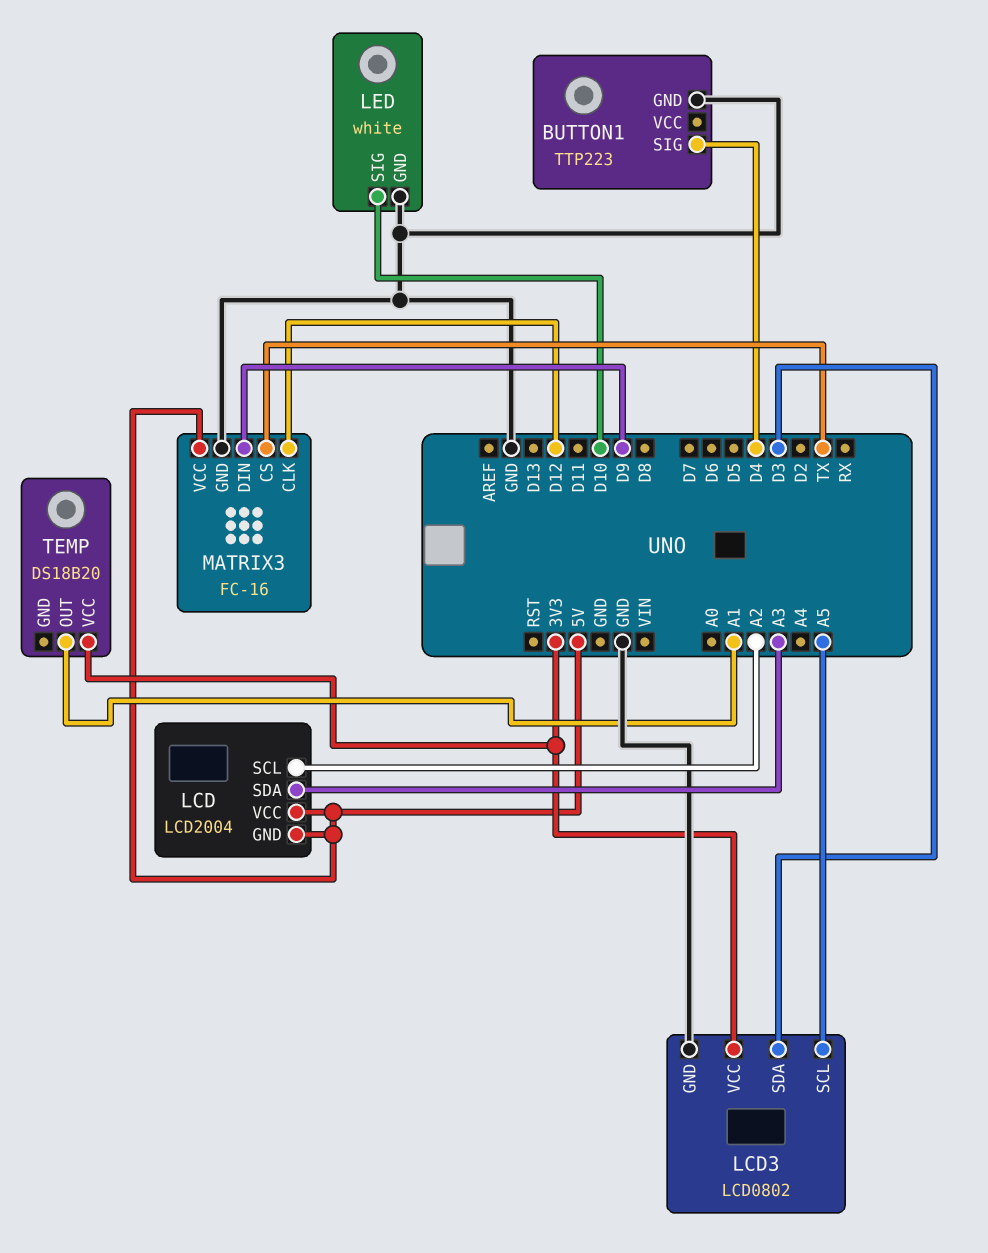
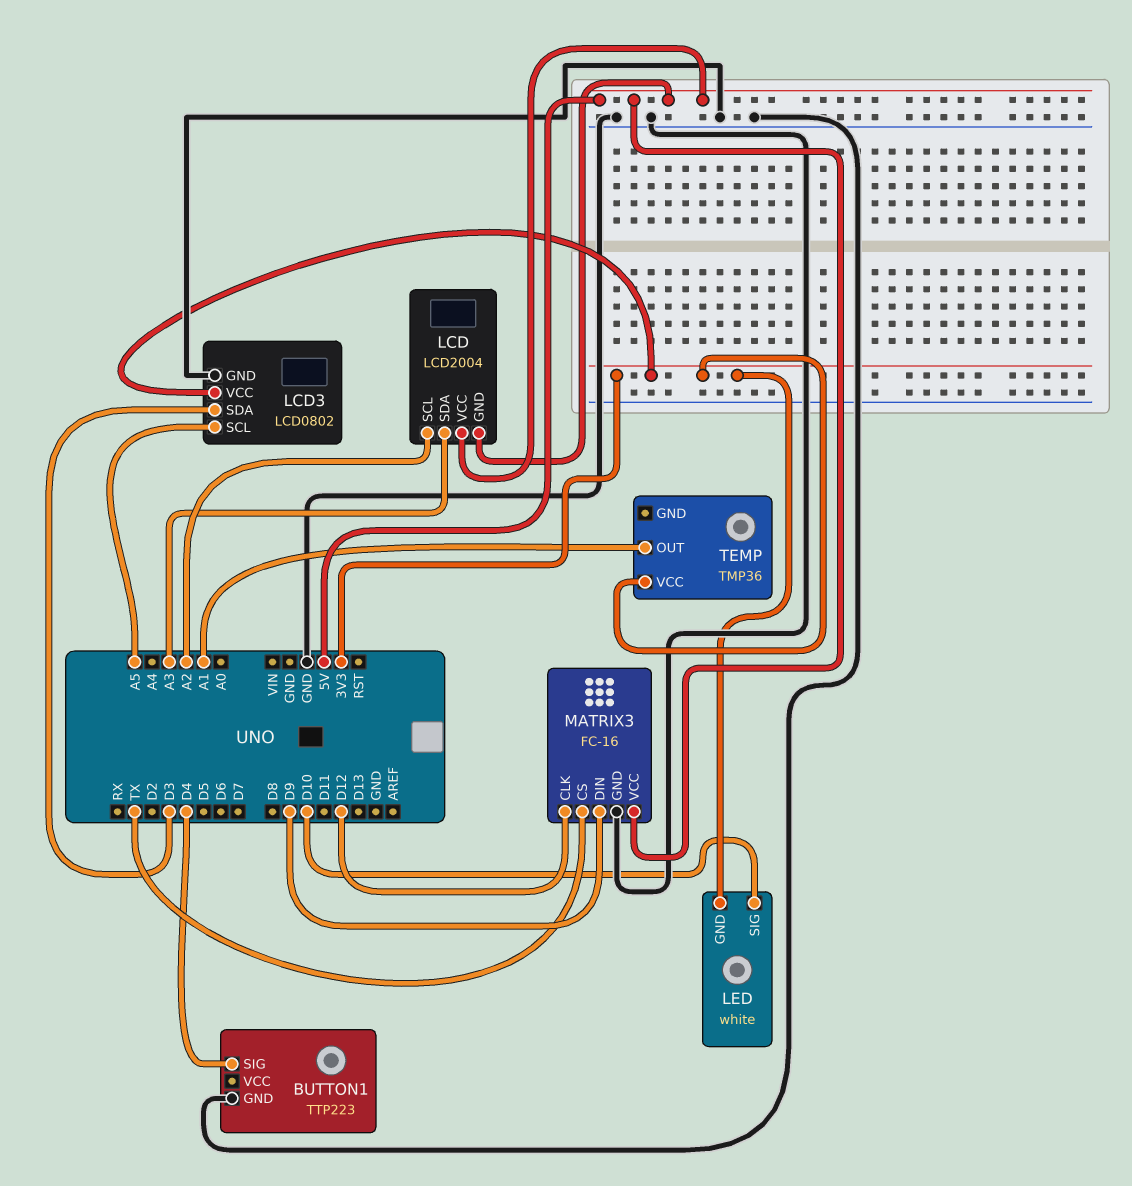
LED pin GND: GND -> 3V3
TEMP: DS18B20 -> TMP36

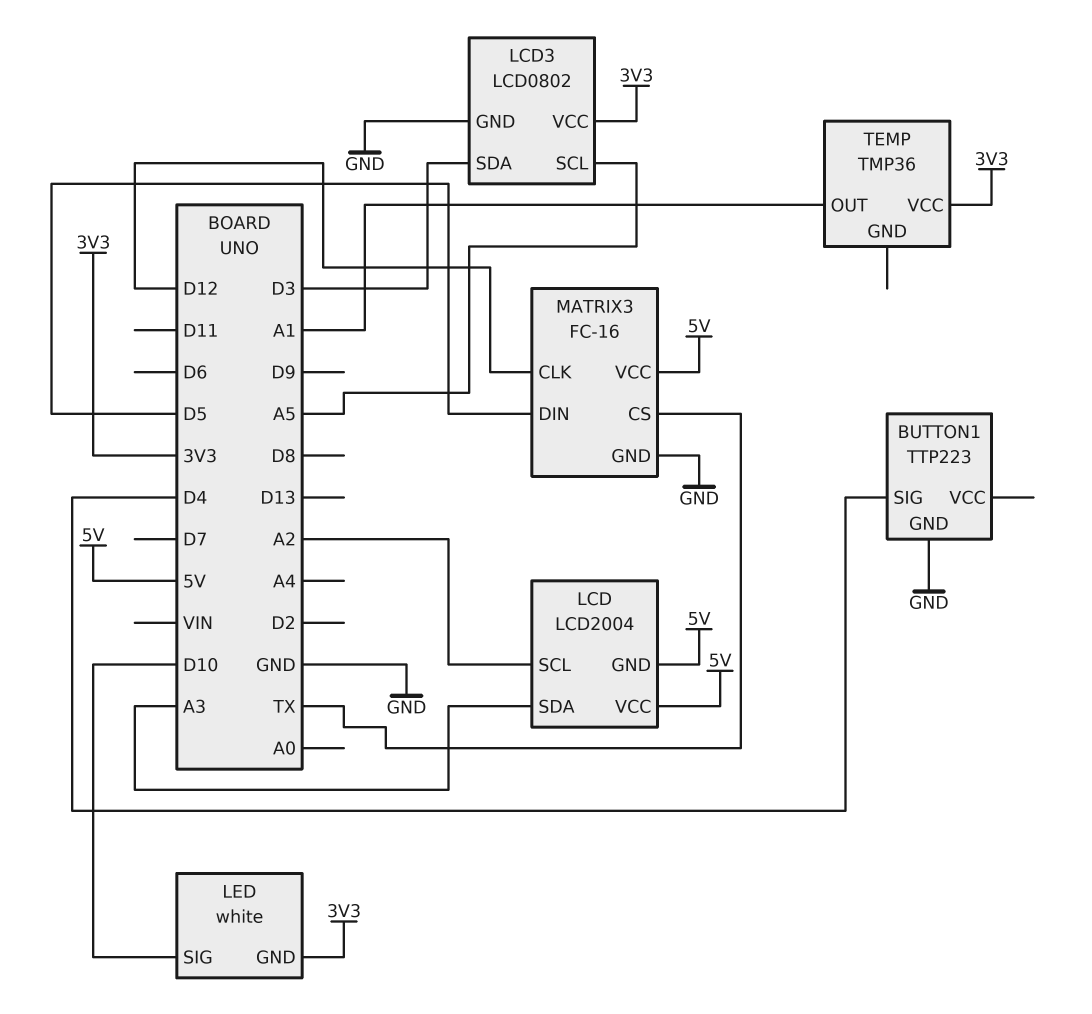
MATRIX3 pin DIN: D9 -> D5

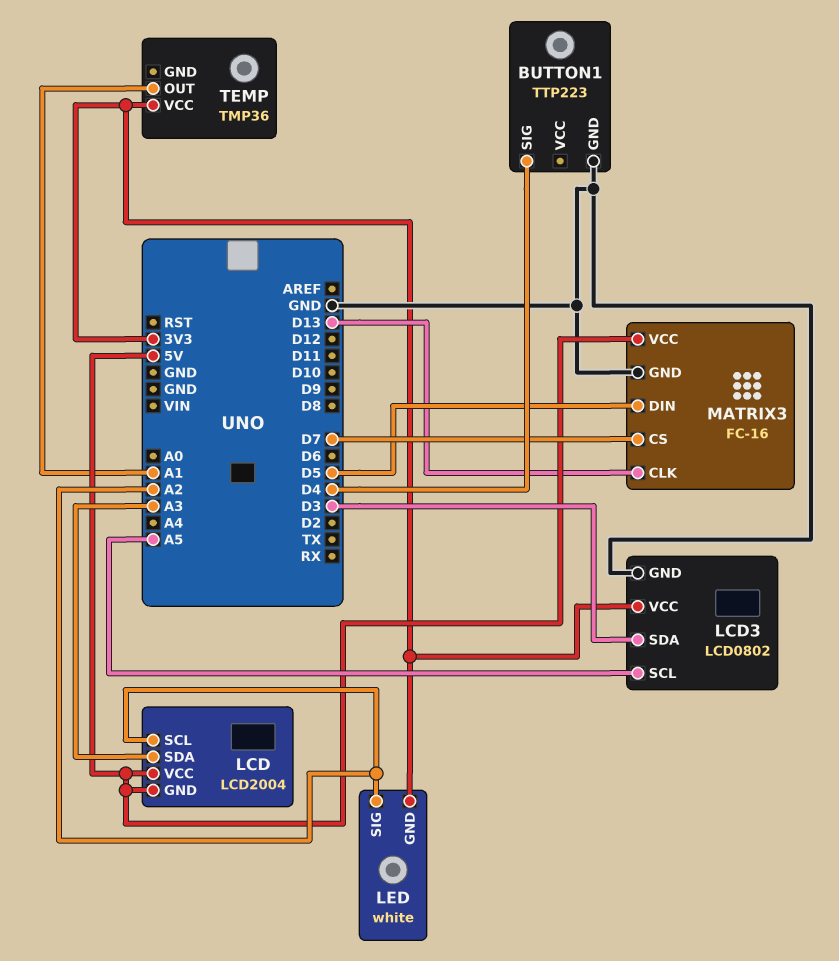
LED pin SIG: D10 -> A2
MATRIX3 pin CLK: D12 -> D13
MATRIX3 pin CS: TX -> D7

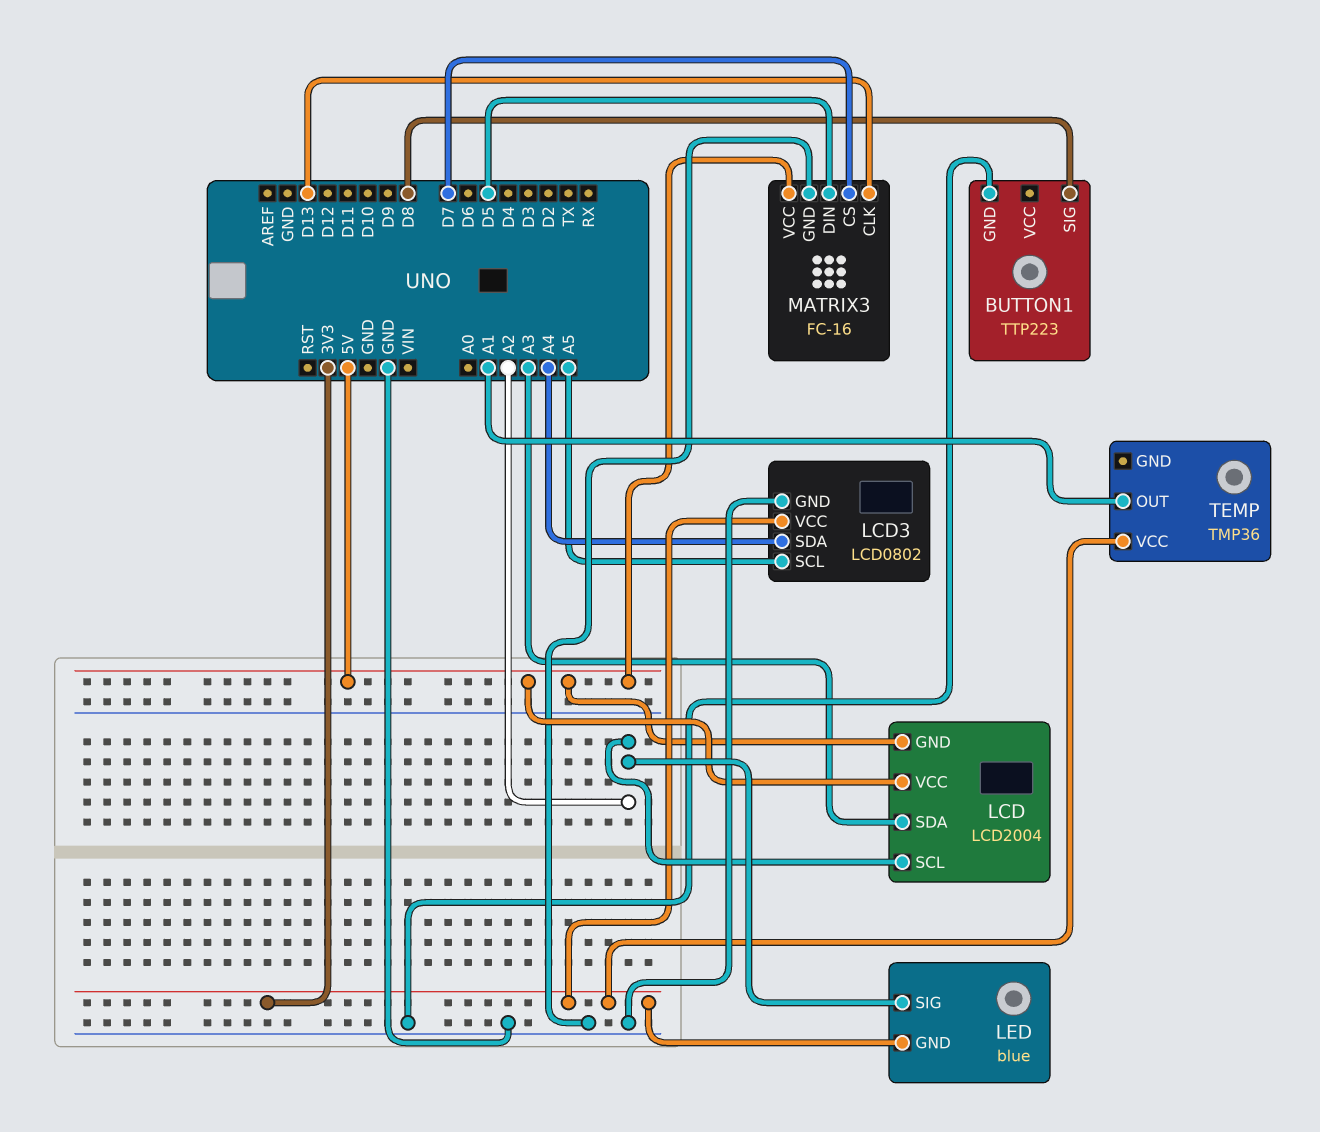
BUTTON1 pin SIG: D4 -> D8
LCD3 pin SDA: D3 -> A4
LED: white -> blue

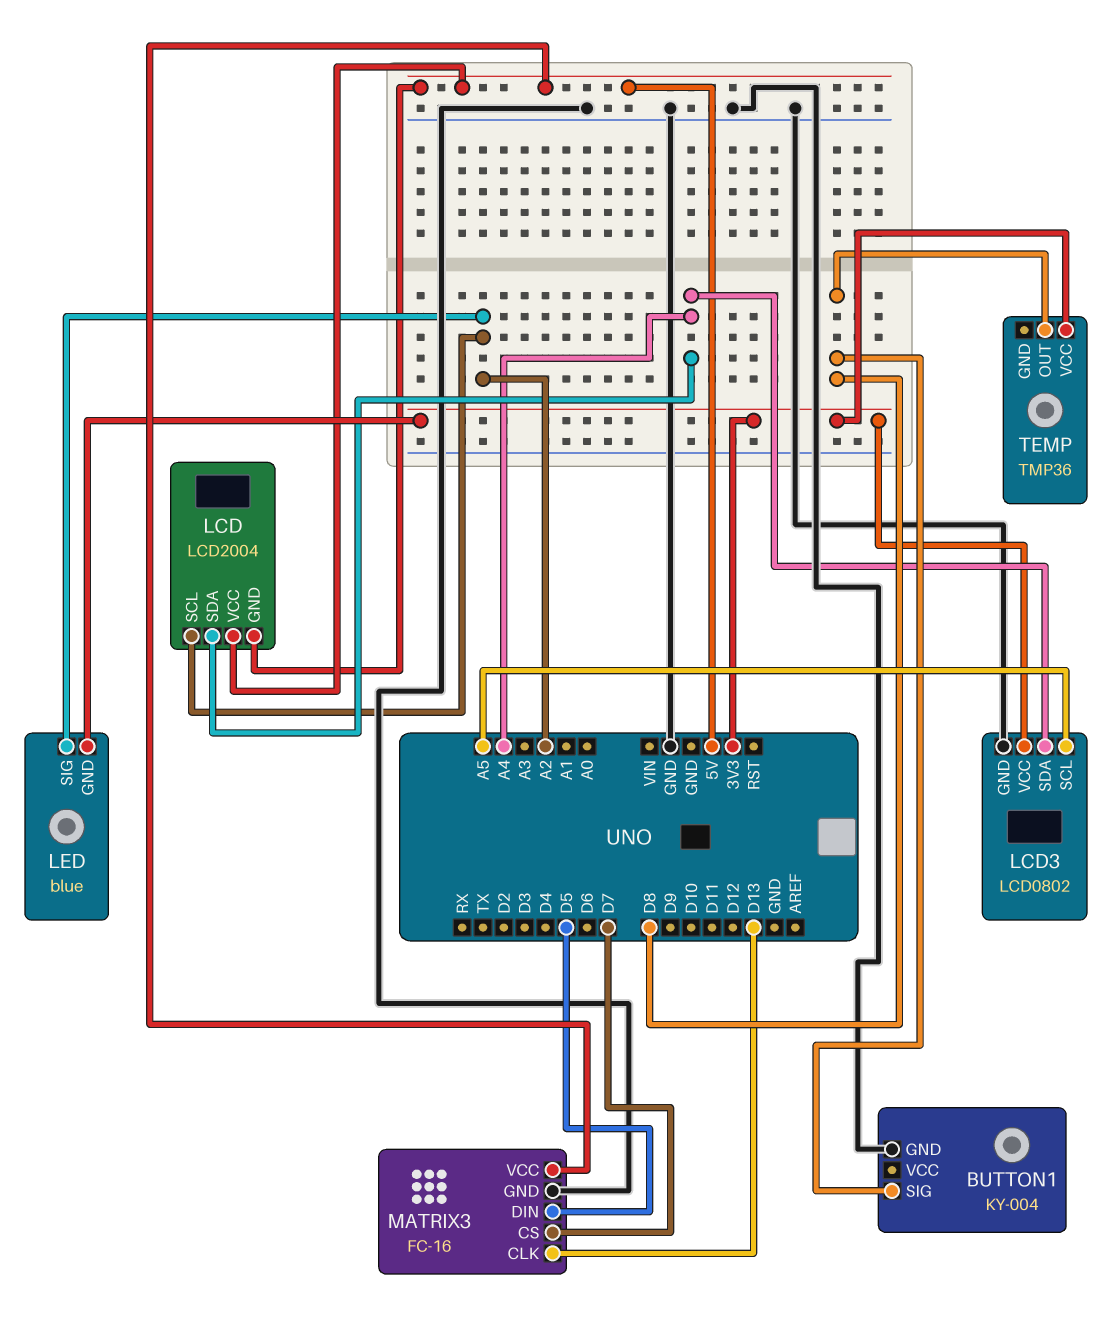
BUTTON1: TTP223 -> KY-004
LCD pin SDA: A3 -> A4
TEMP pin OUT: A1 -> D8

